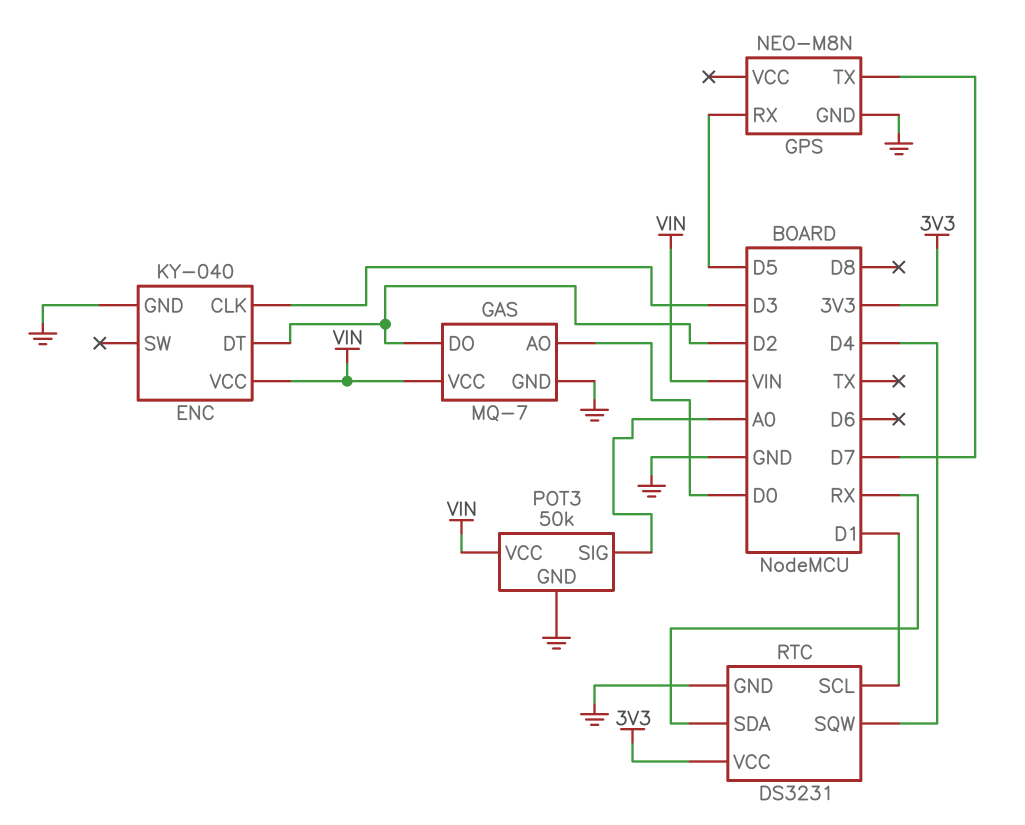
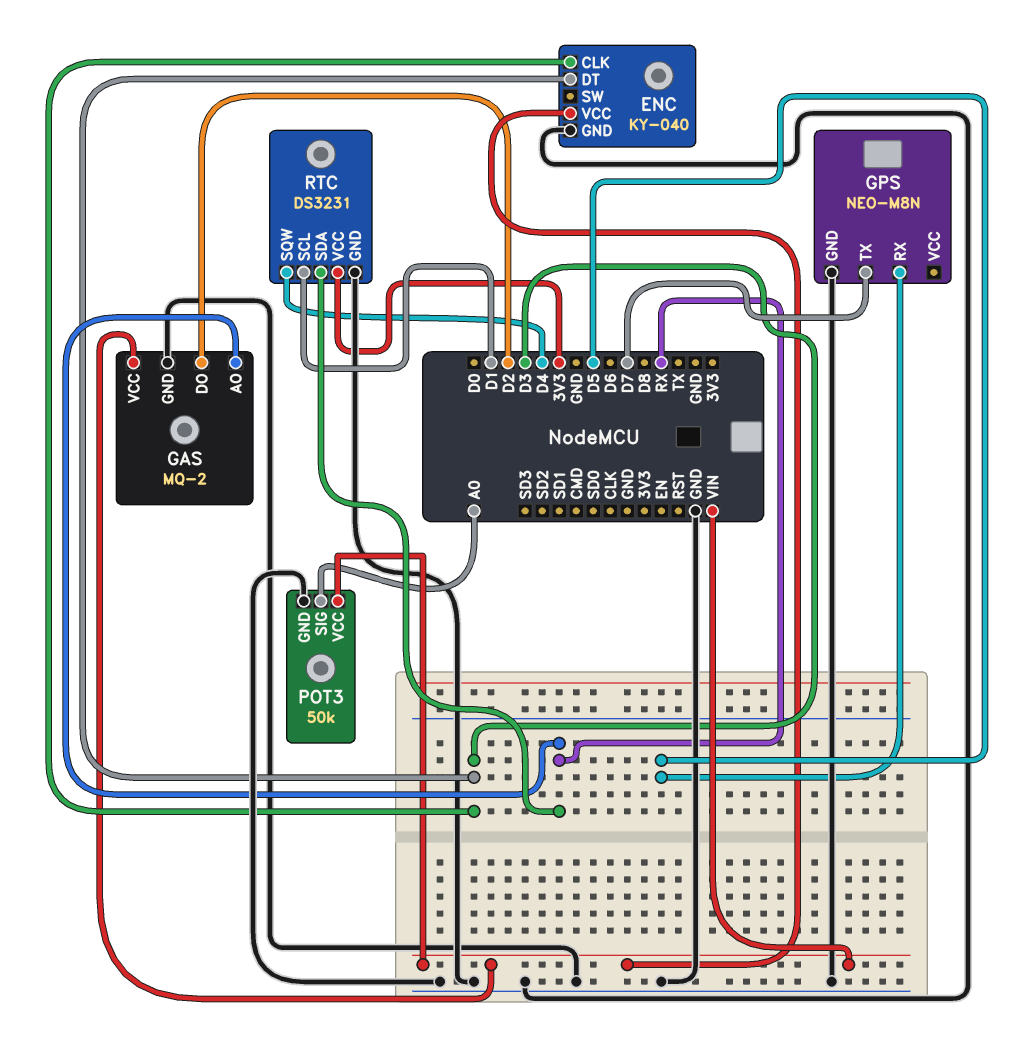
ENC pin DT: D2 -> D3
GAS: MQ-7 -> MQ-2
GAS pin AO: D0 -> RX

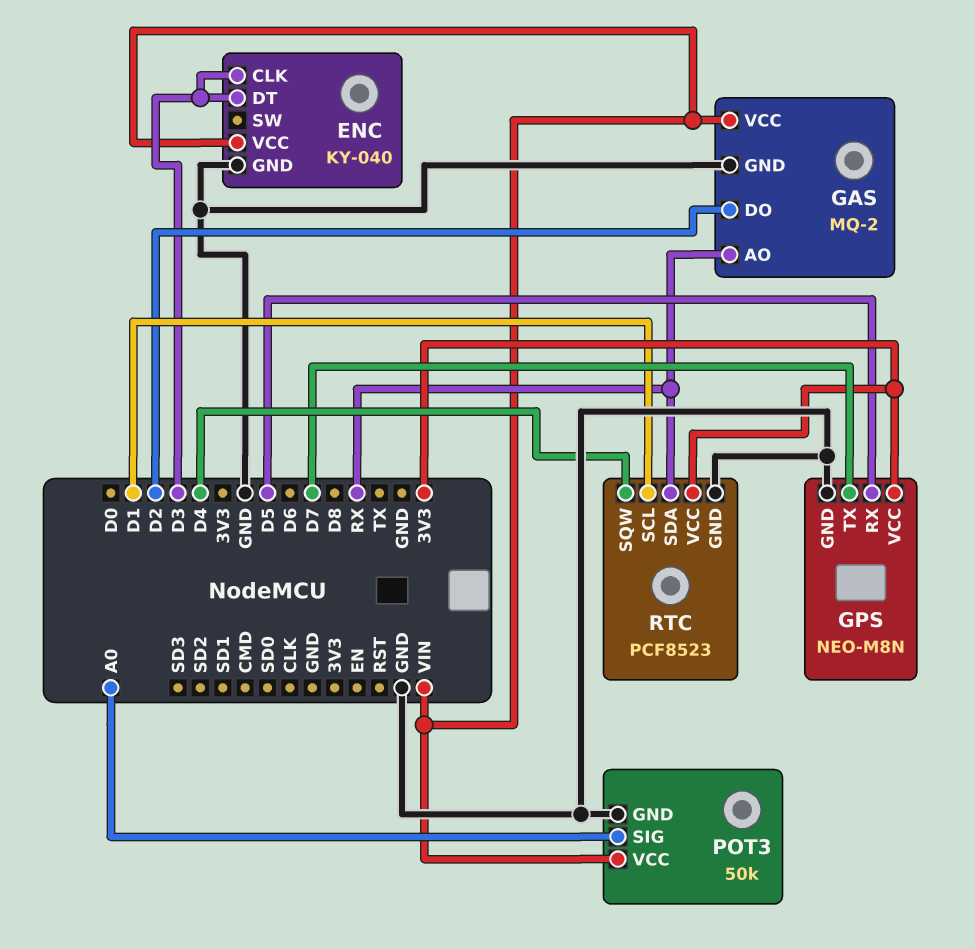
GPS pin VCC: none -> 3V3
RTC: DS3231 -> PCF8523

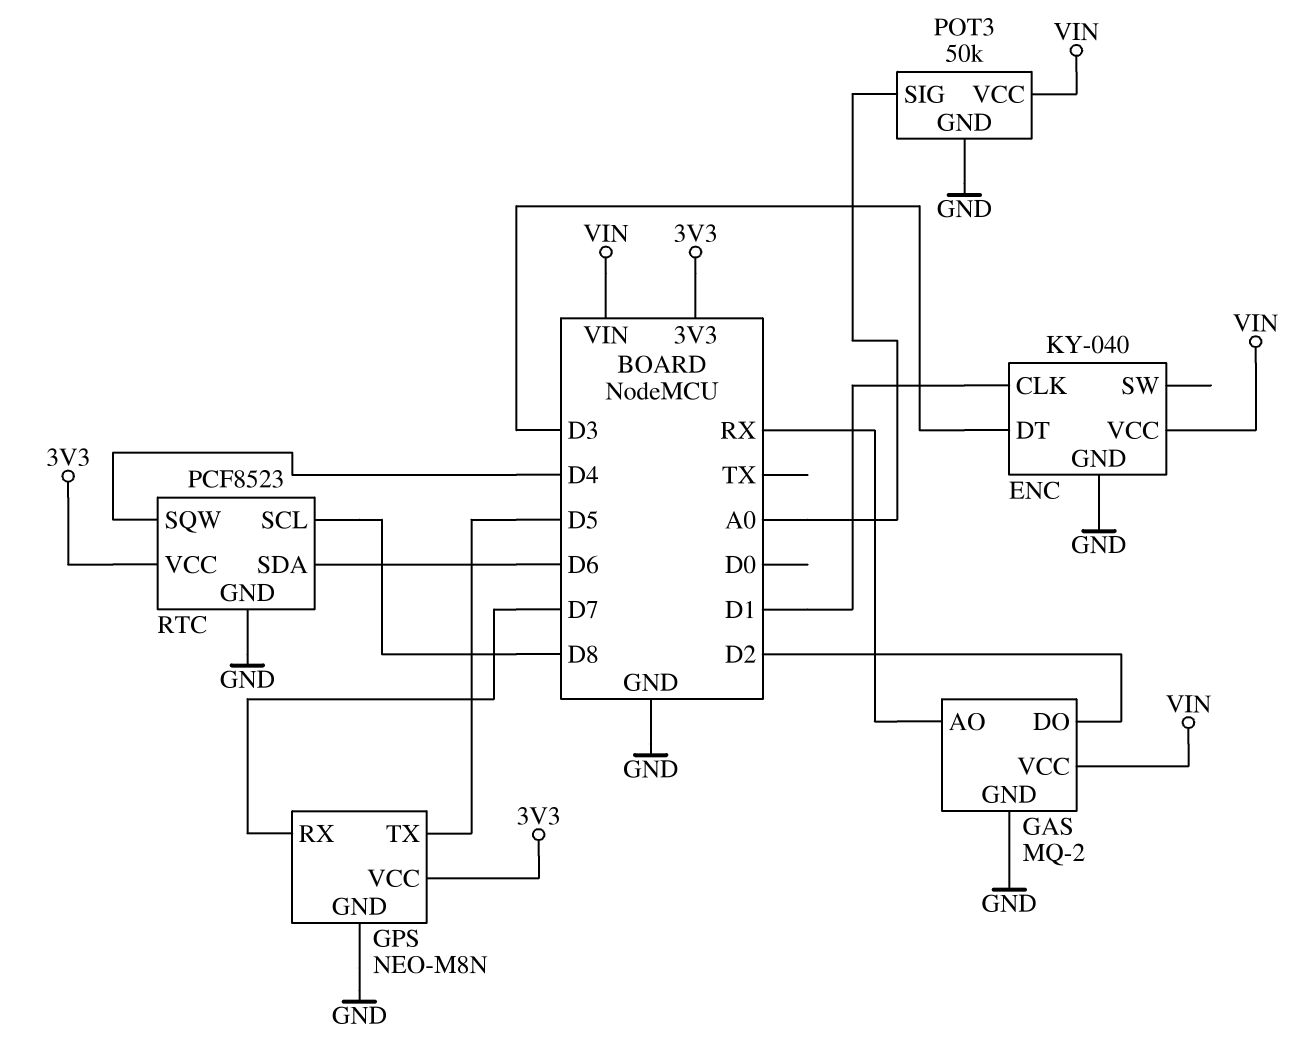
ENC pin CLK: D3 -> D1
GPS pin RX: D5 -> D7
GPS pin TX: D7 -> D5
RTC pin SCL: D1 -> D8
RTC pin SDA: RX -> D6

